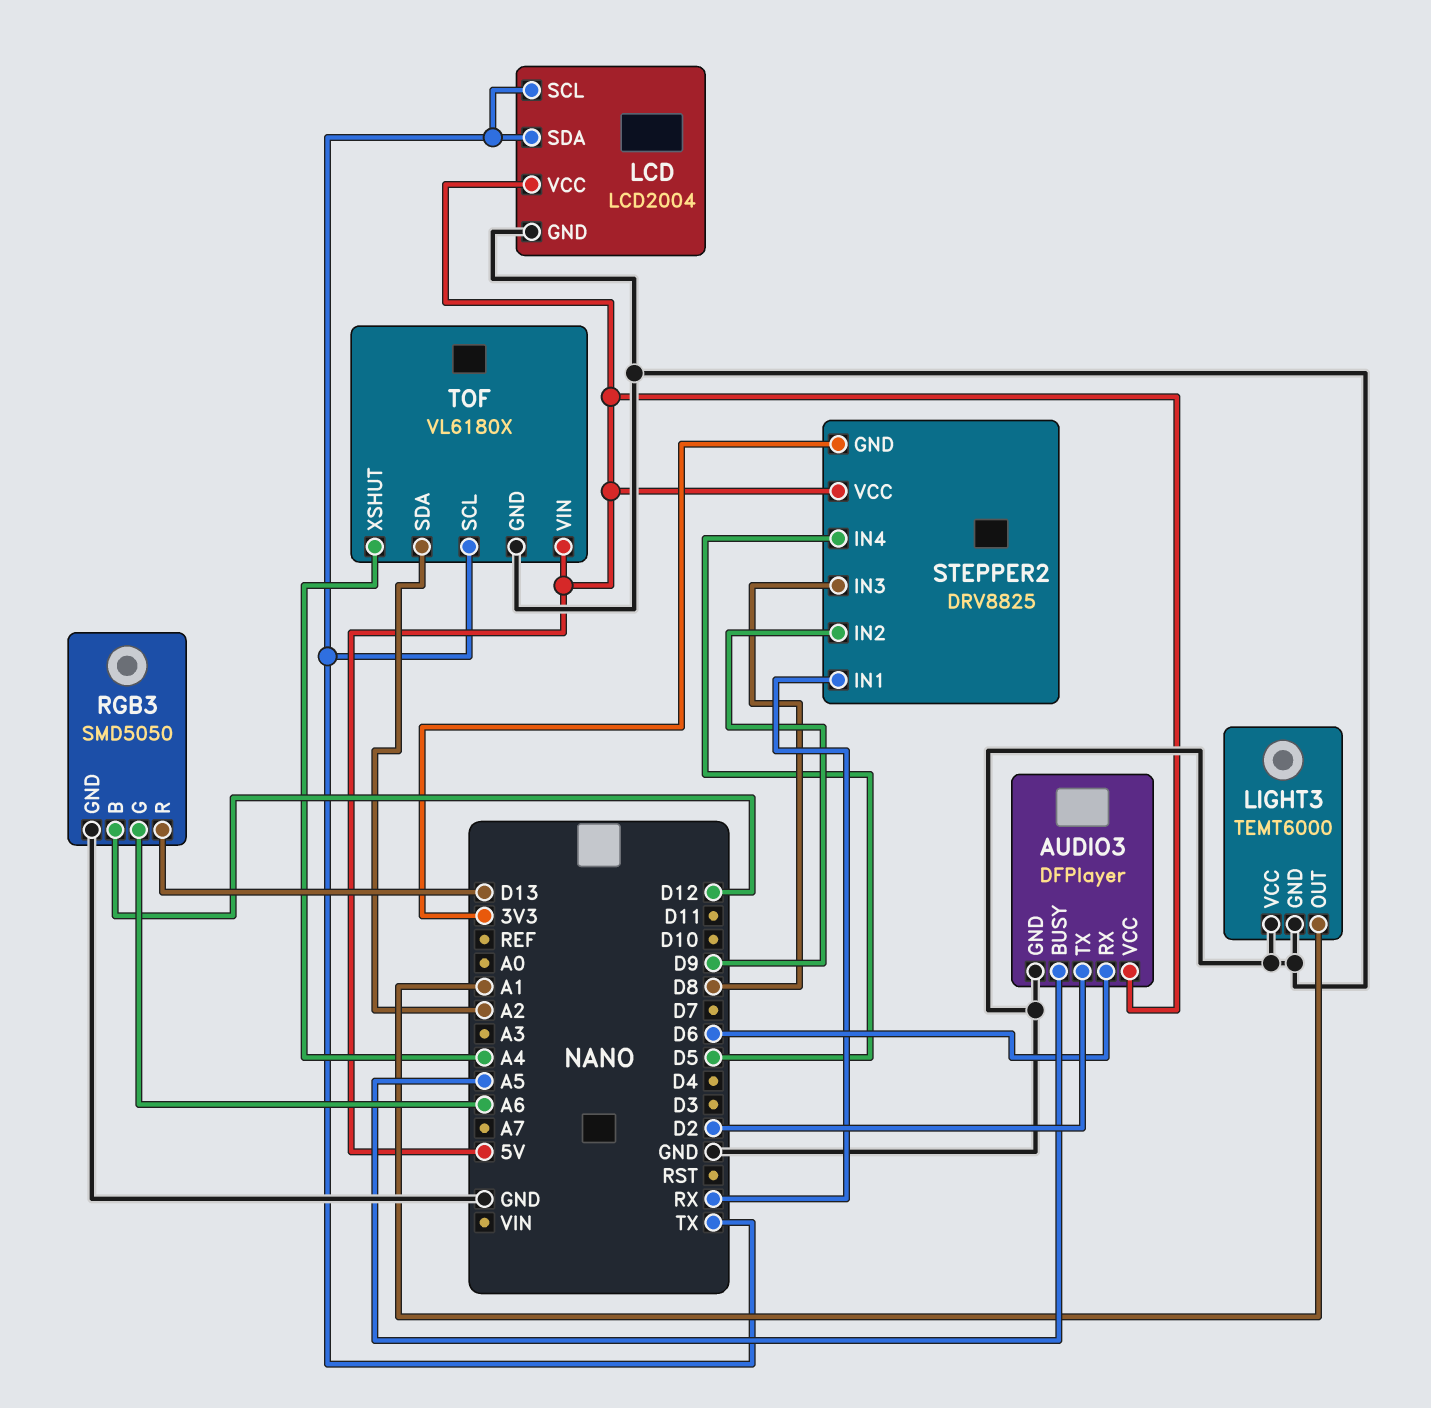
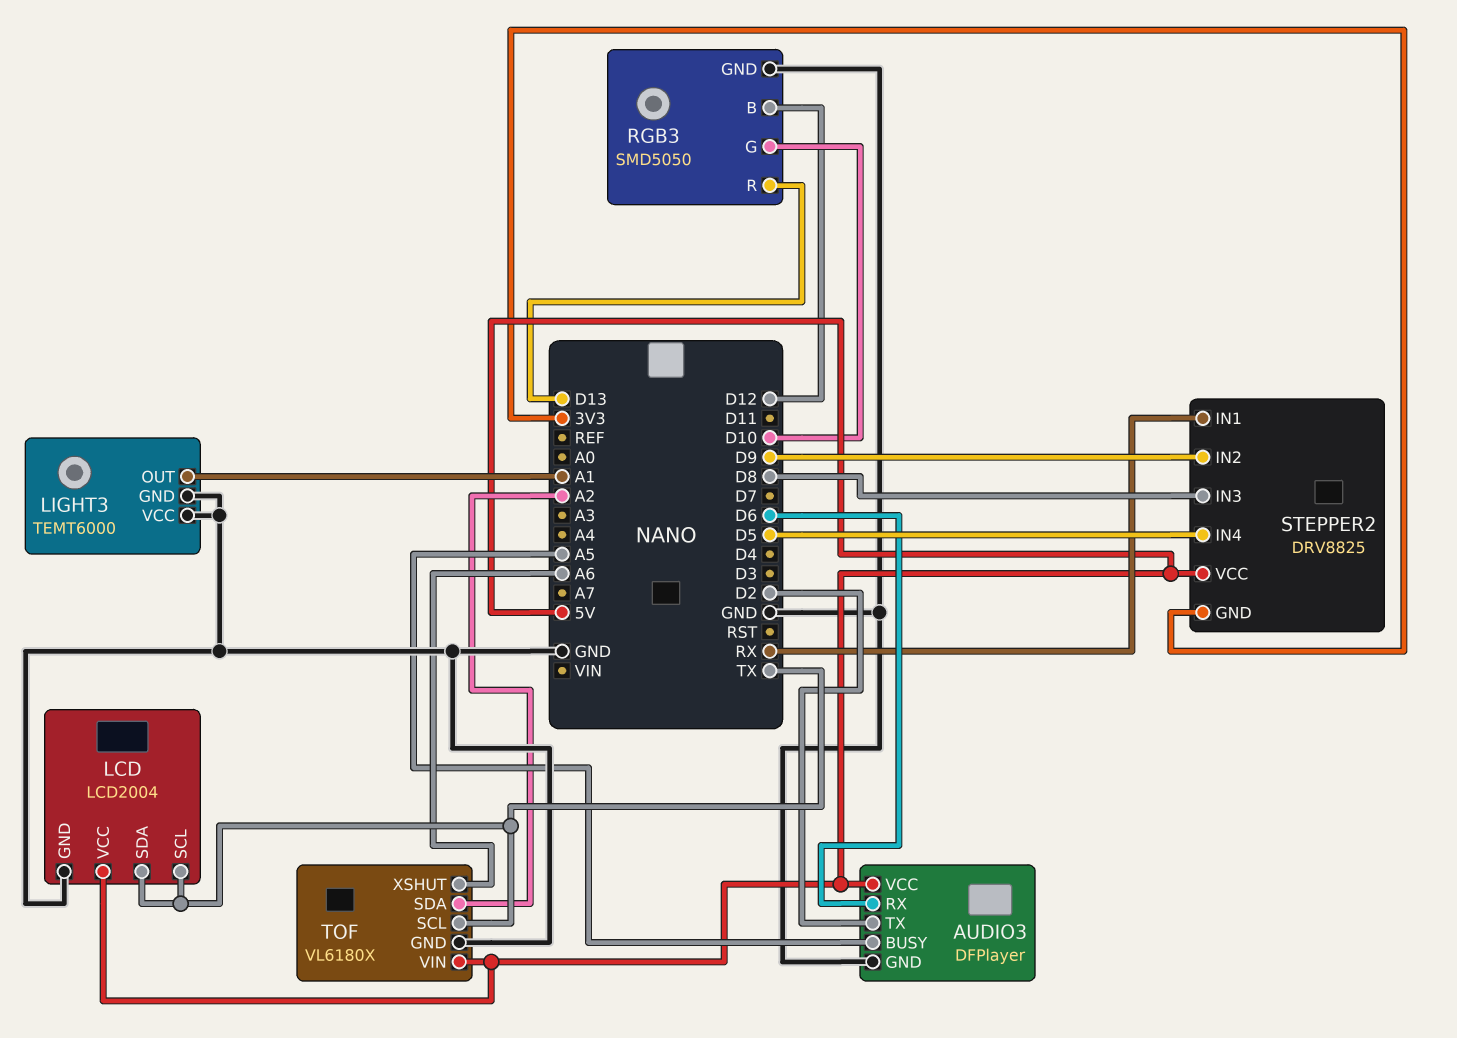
RGB3 pin G: A6 -> D10
TOF pin XSHUT: A4 -> A6

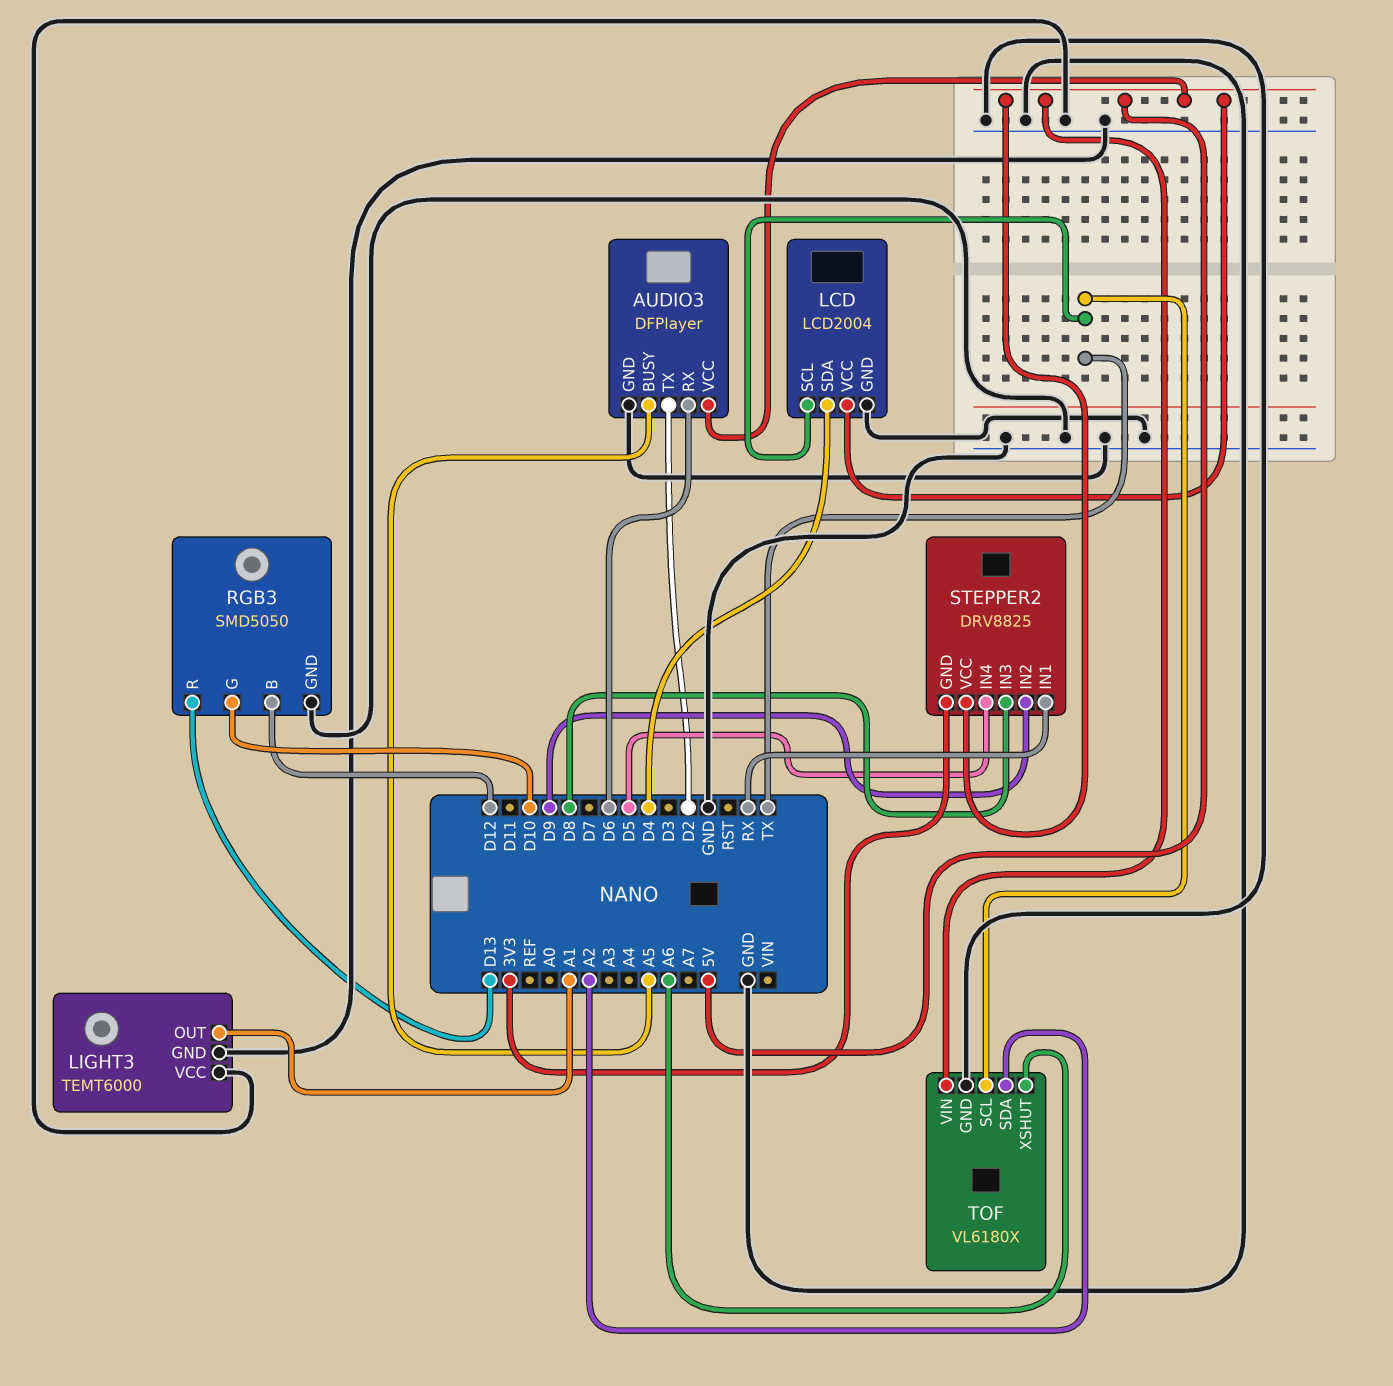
LCD pin SDA: TX -> D4

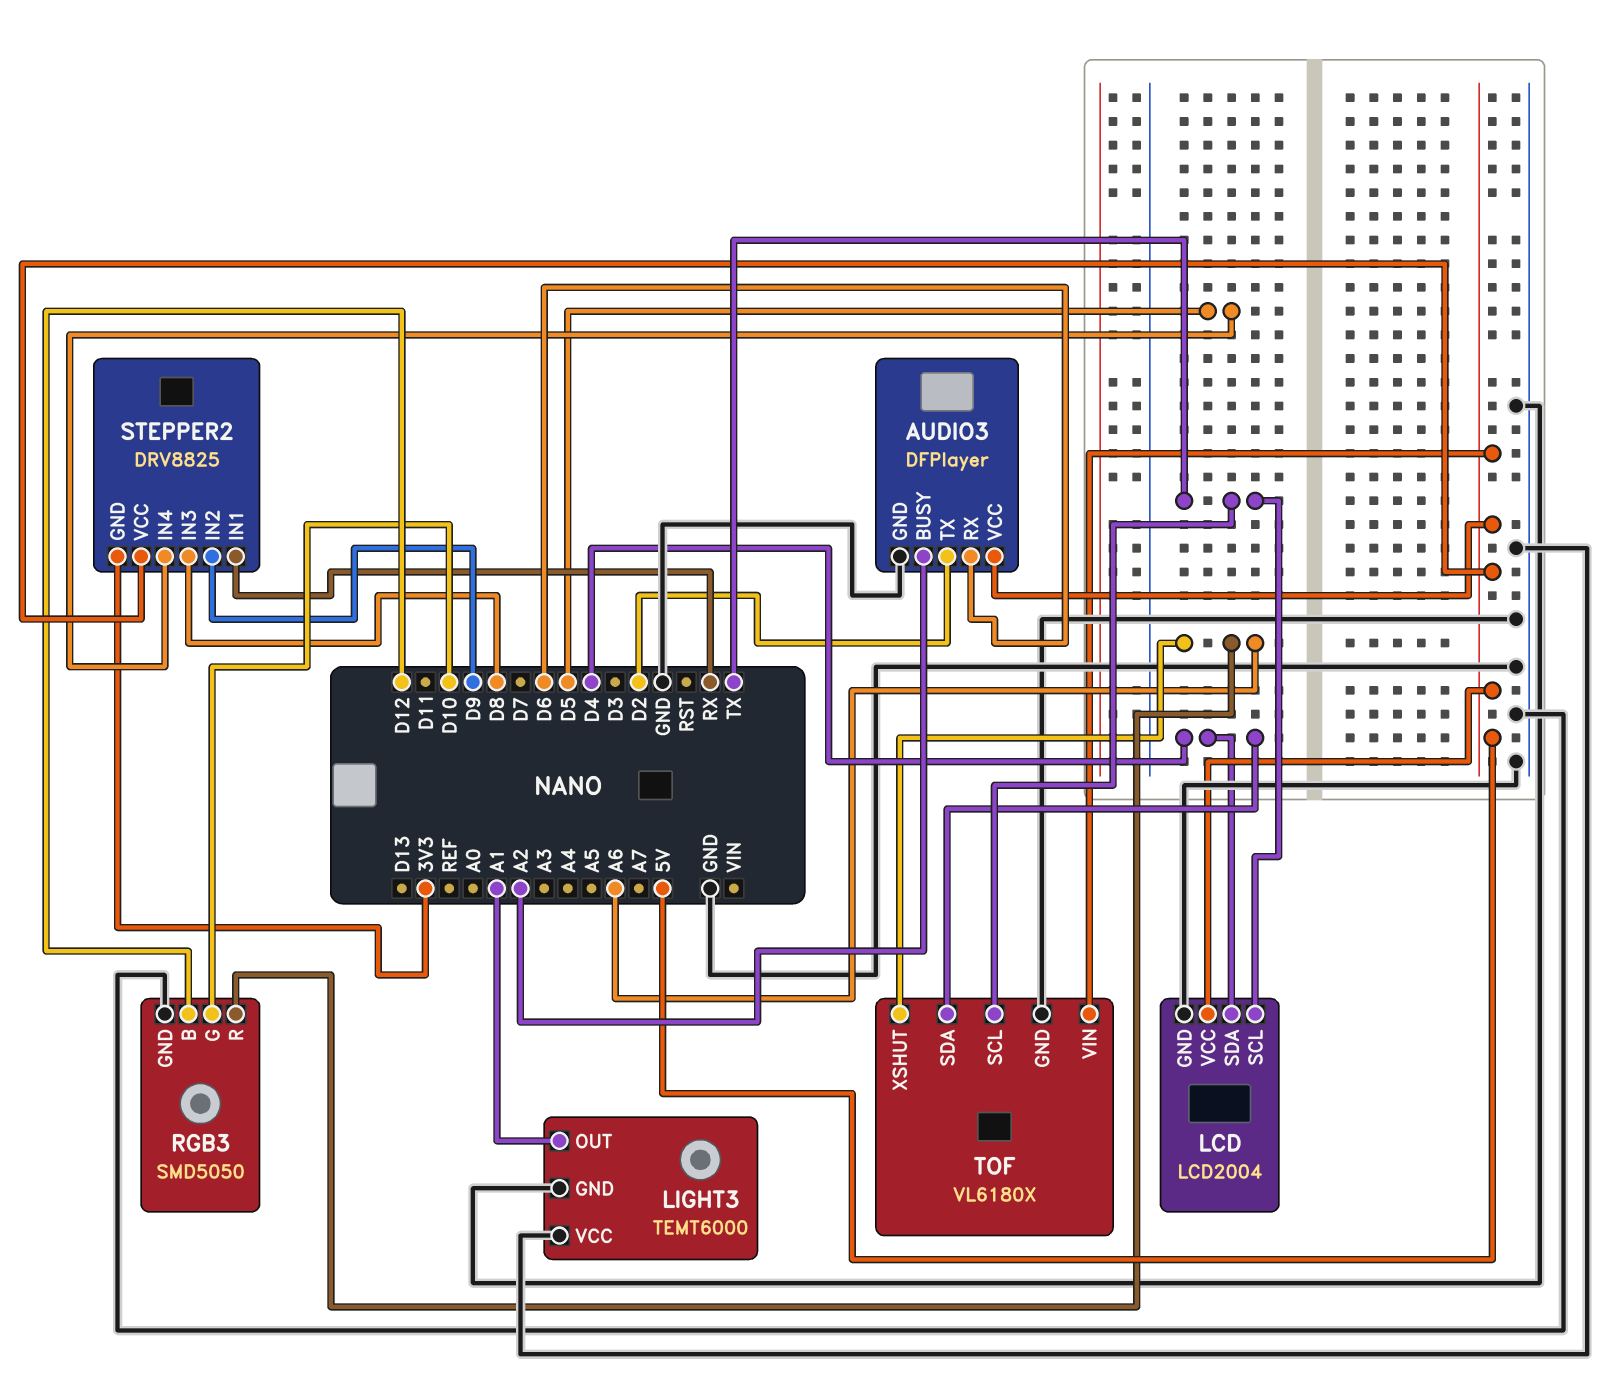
AUDIO3 pin BUSY: A5 -> A2
RGB3 pin R: D13 -> A6
TOF pin SDA: A2 -> D4

